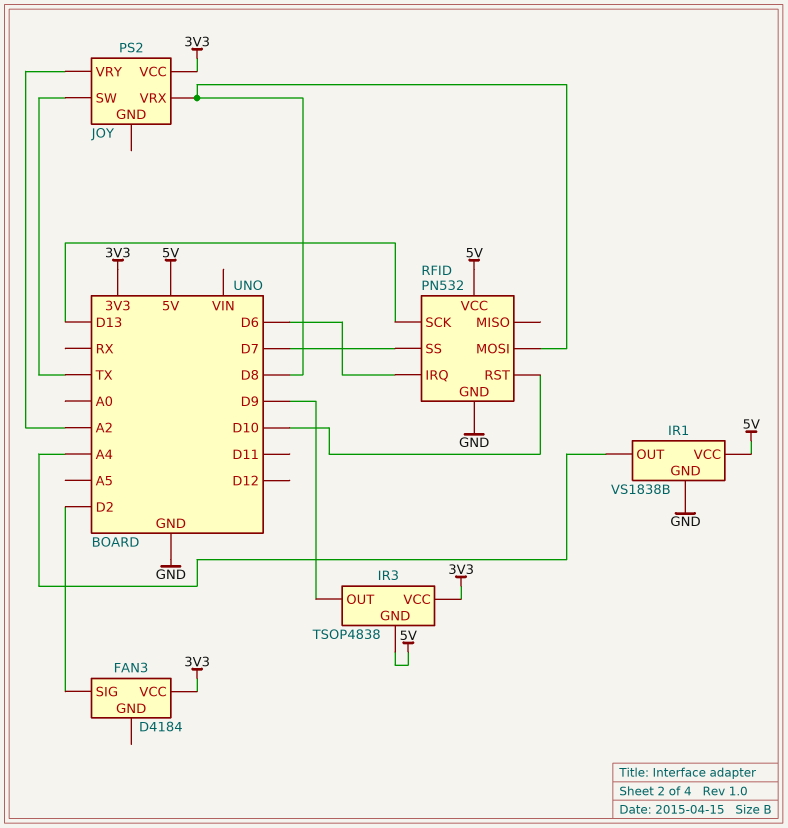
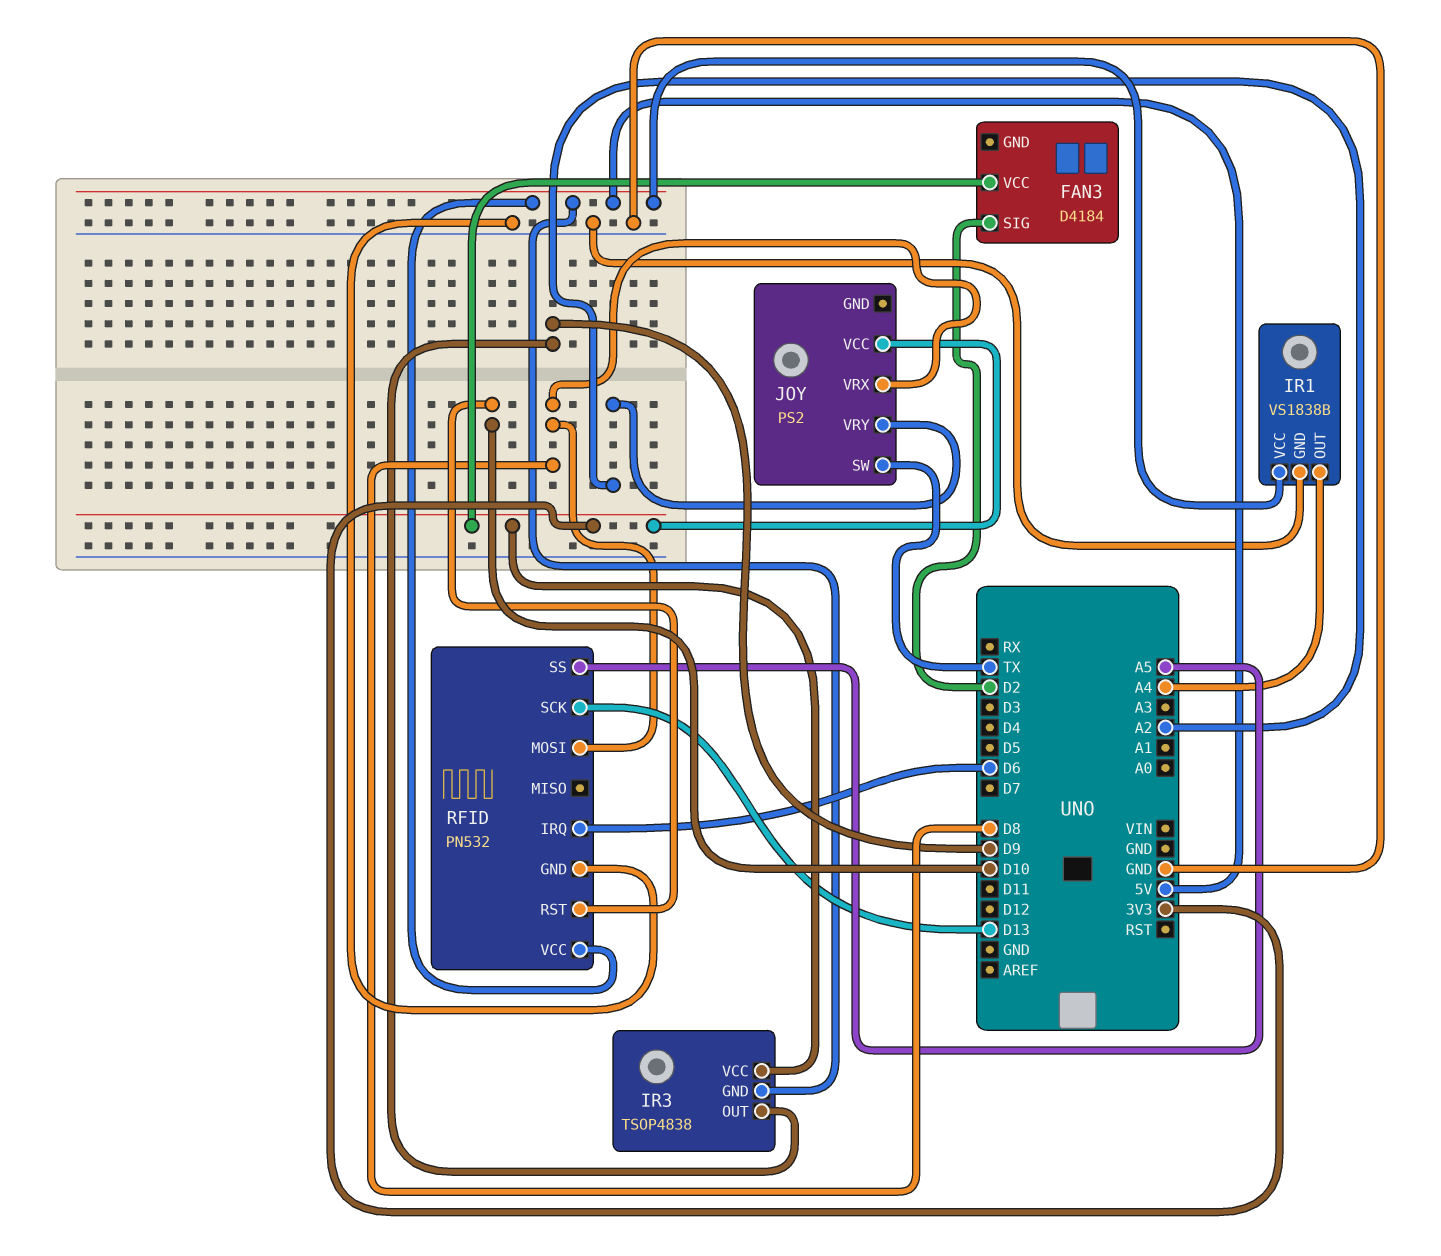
RFID pin SS: D7 -> A5

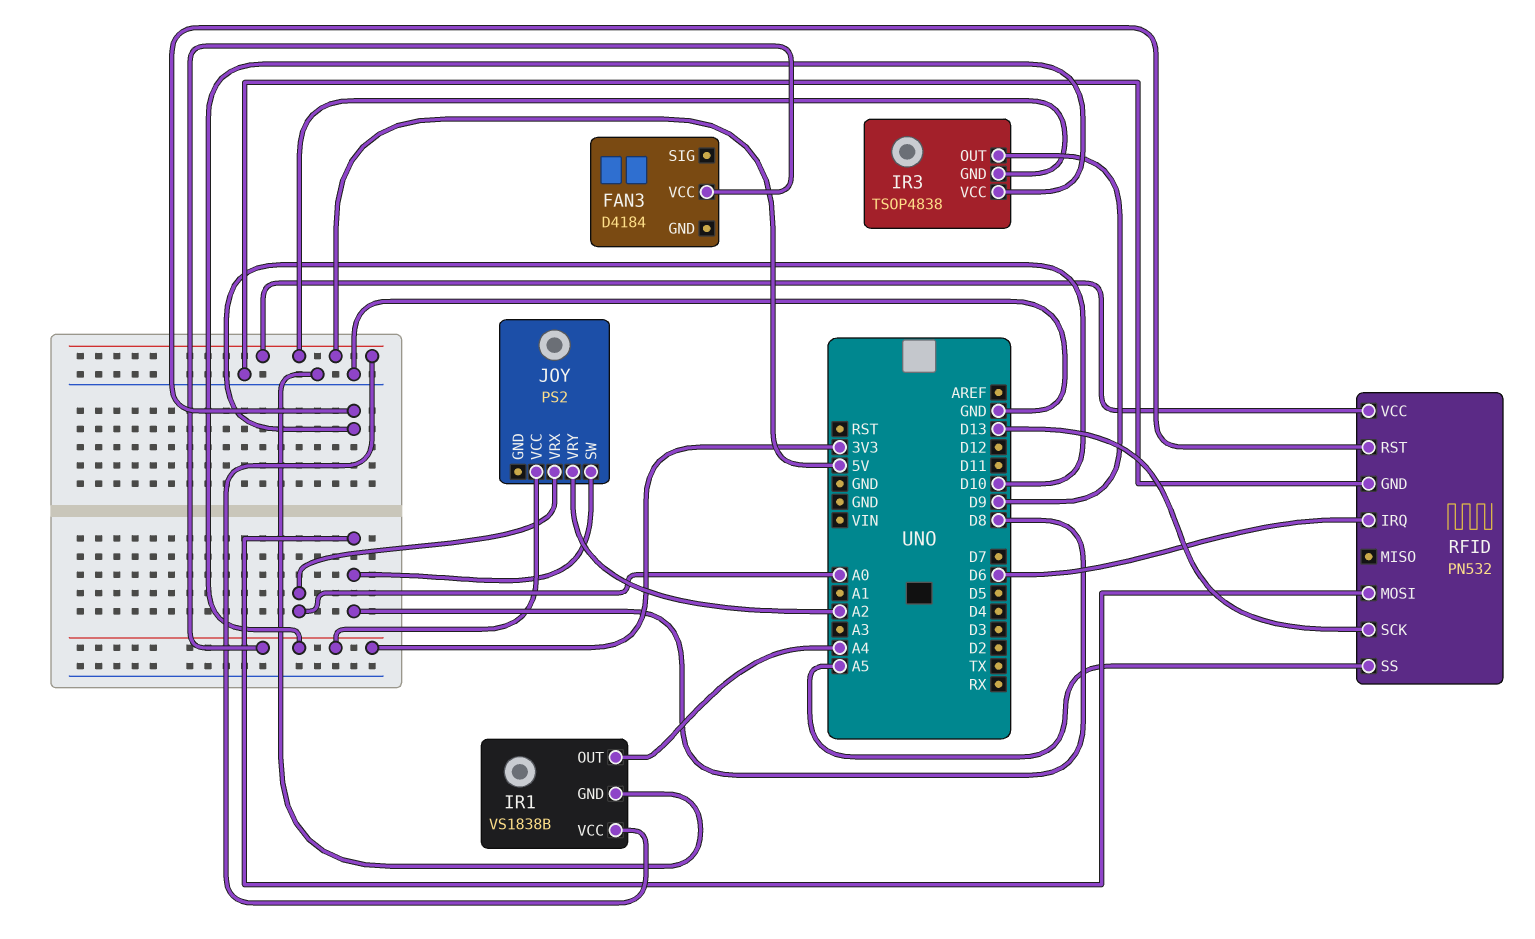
FAN3 pin SIG: D2 -> none
JOY pin SW: TX -> D8
JOY pin VRX: D8 -> A0

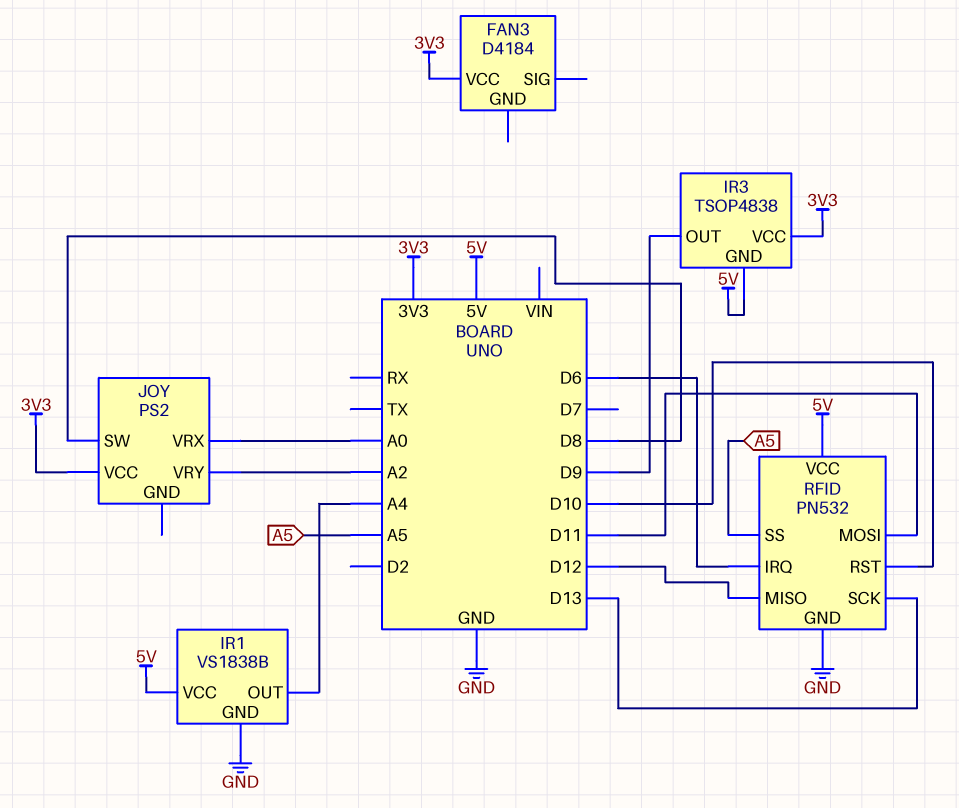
RFID pin MISO: none -> D12
RFID pin MOSI: D8 -> D11

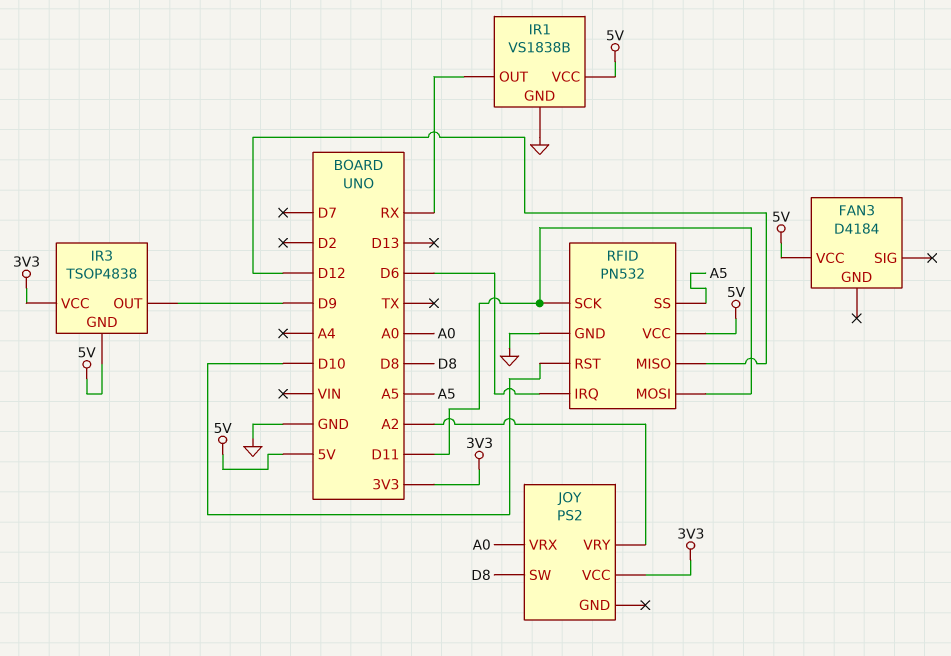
FAN3 pin VCC: 3V3 -> 5V
IR1 pin OUT: A4 -> RX
RFID pin SCK: D13 -> D11

